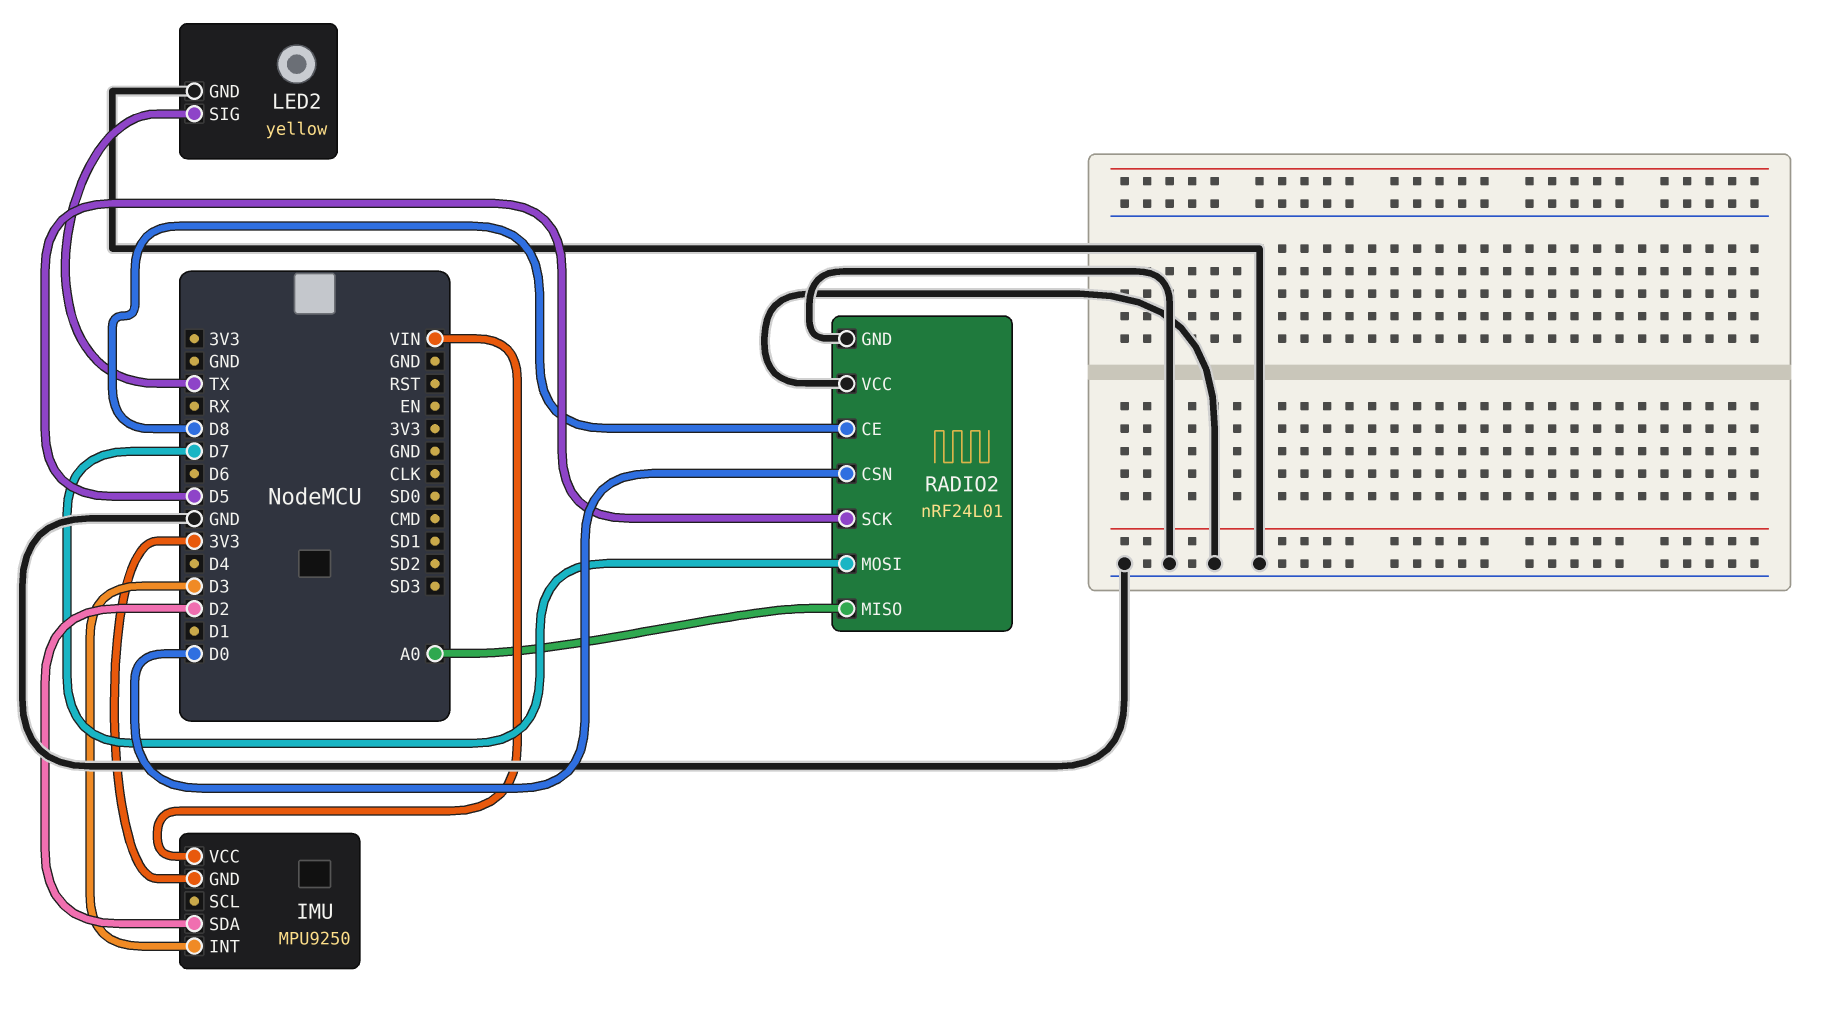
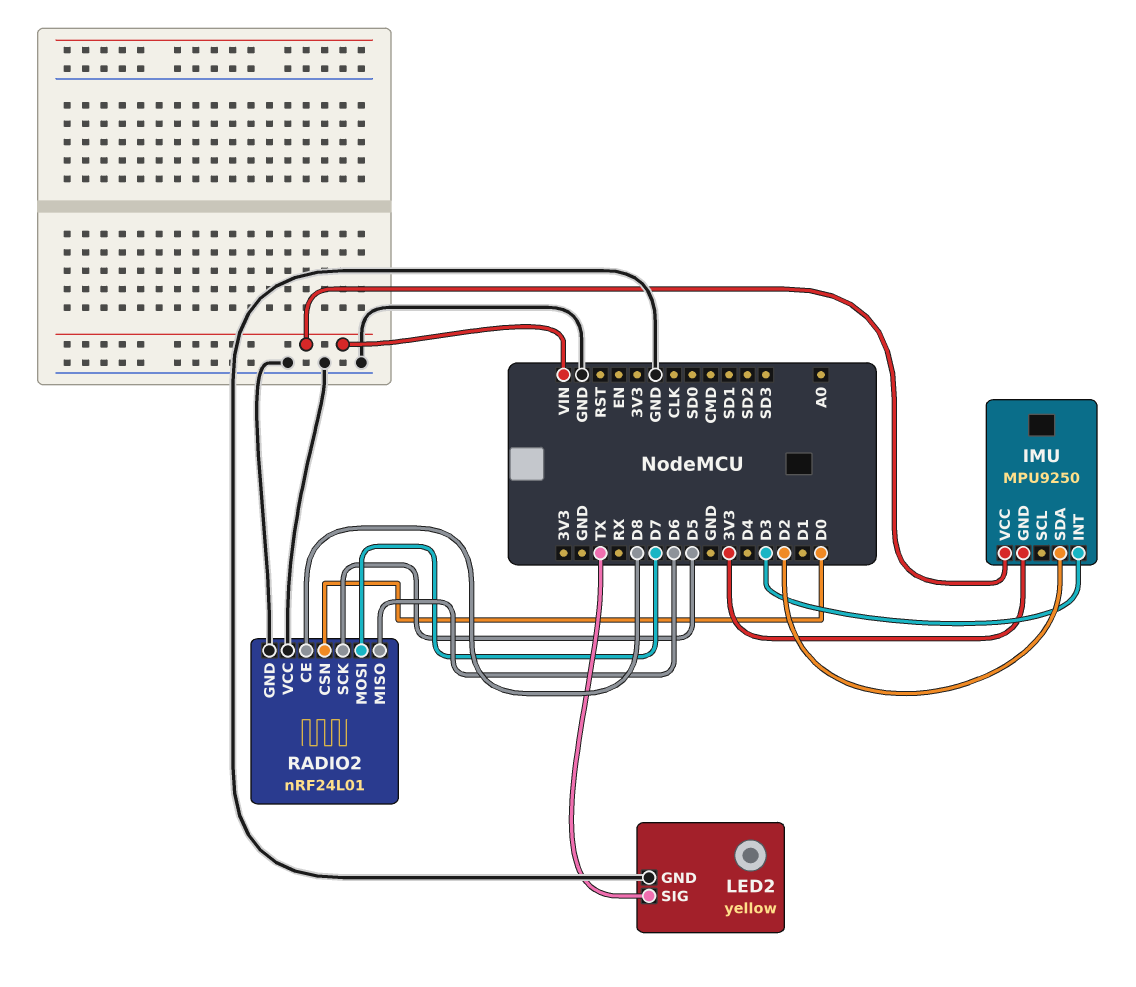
RADIO2 pin MISO: A0 -> D6

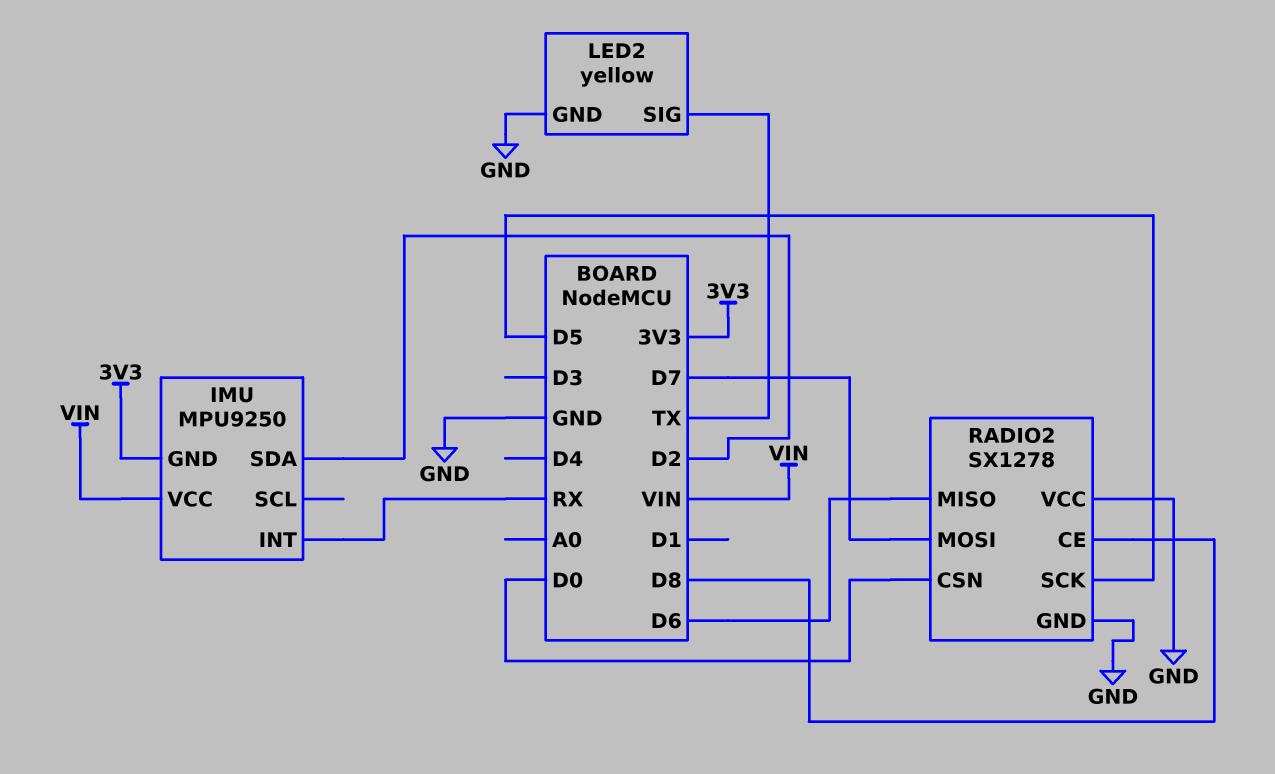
IMU pin INT: D3 -> RX
RADIO2: nRF24L01 -> SX1278

